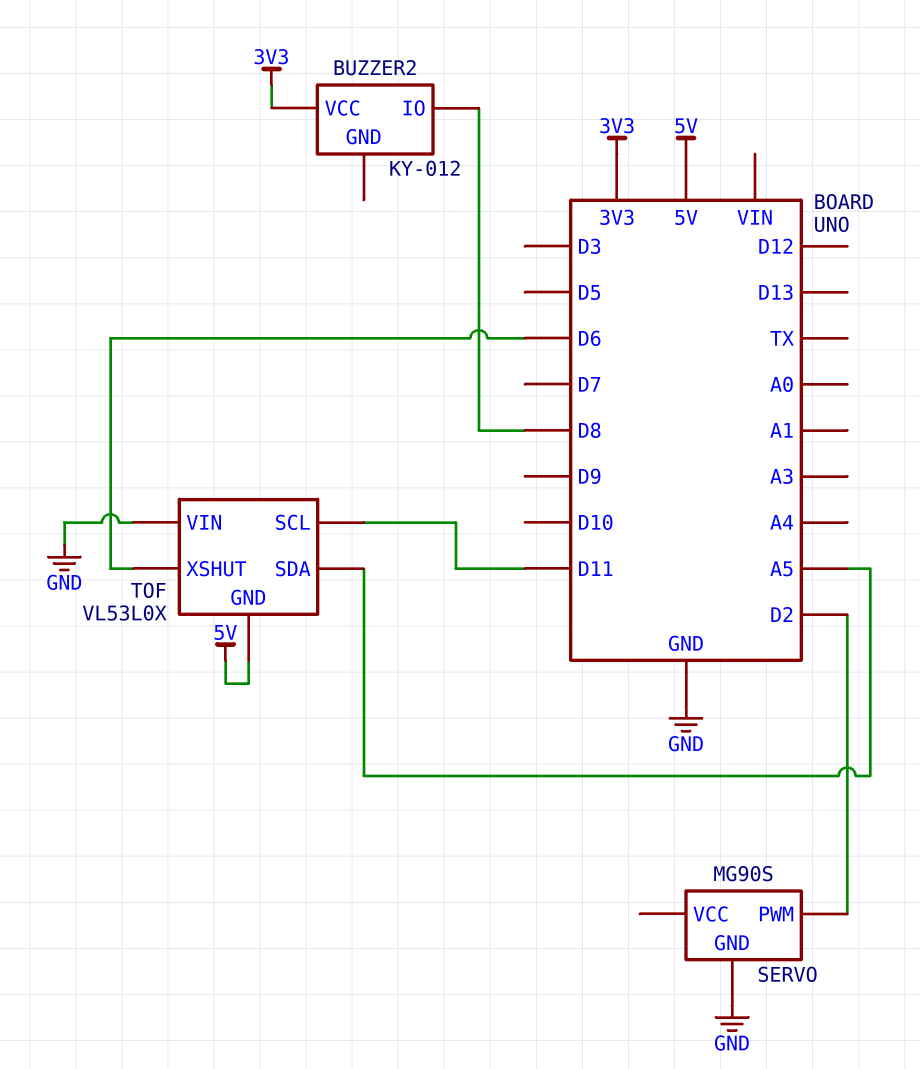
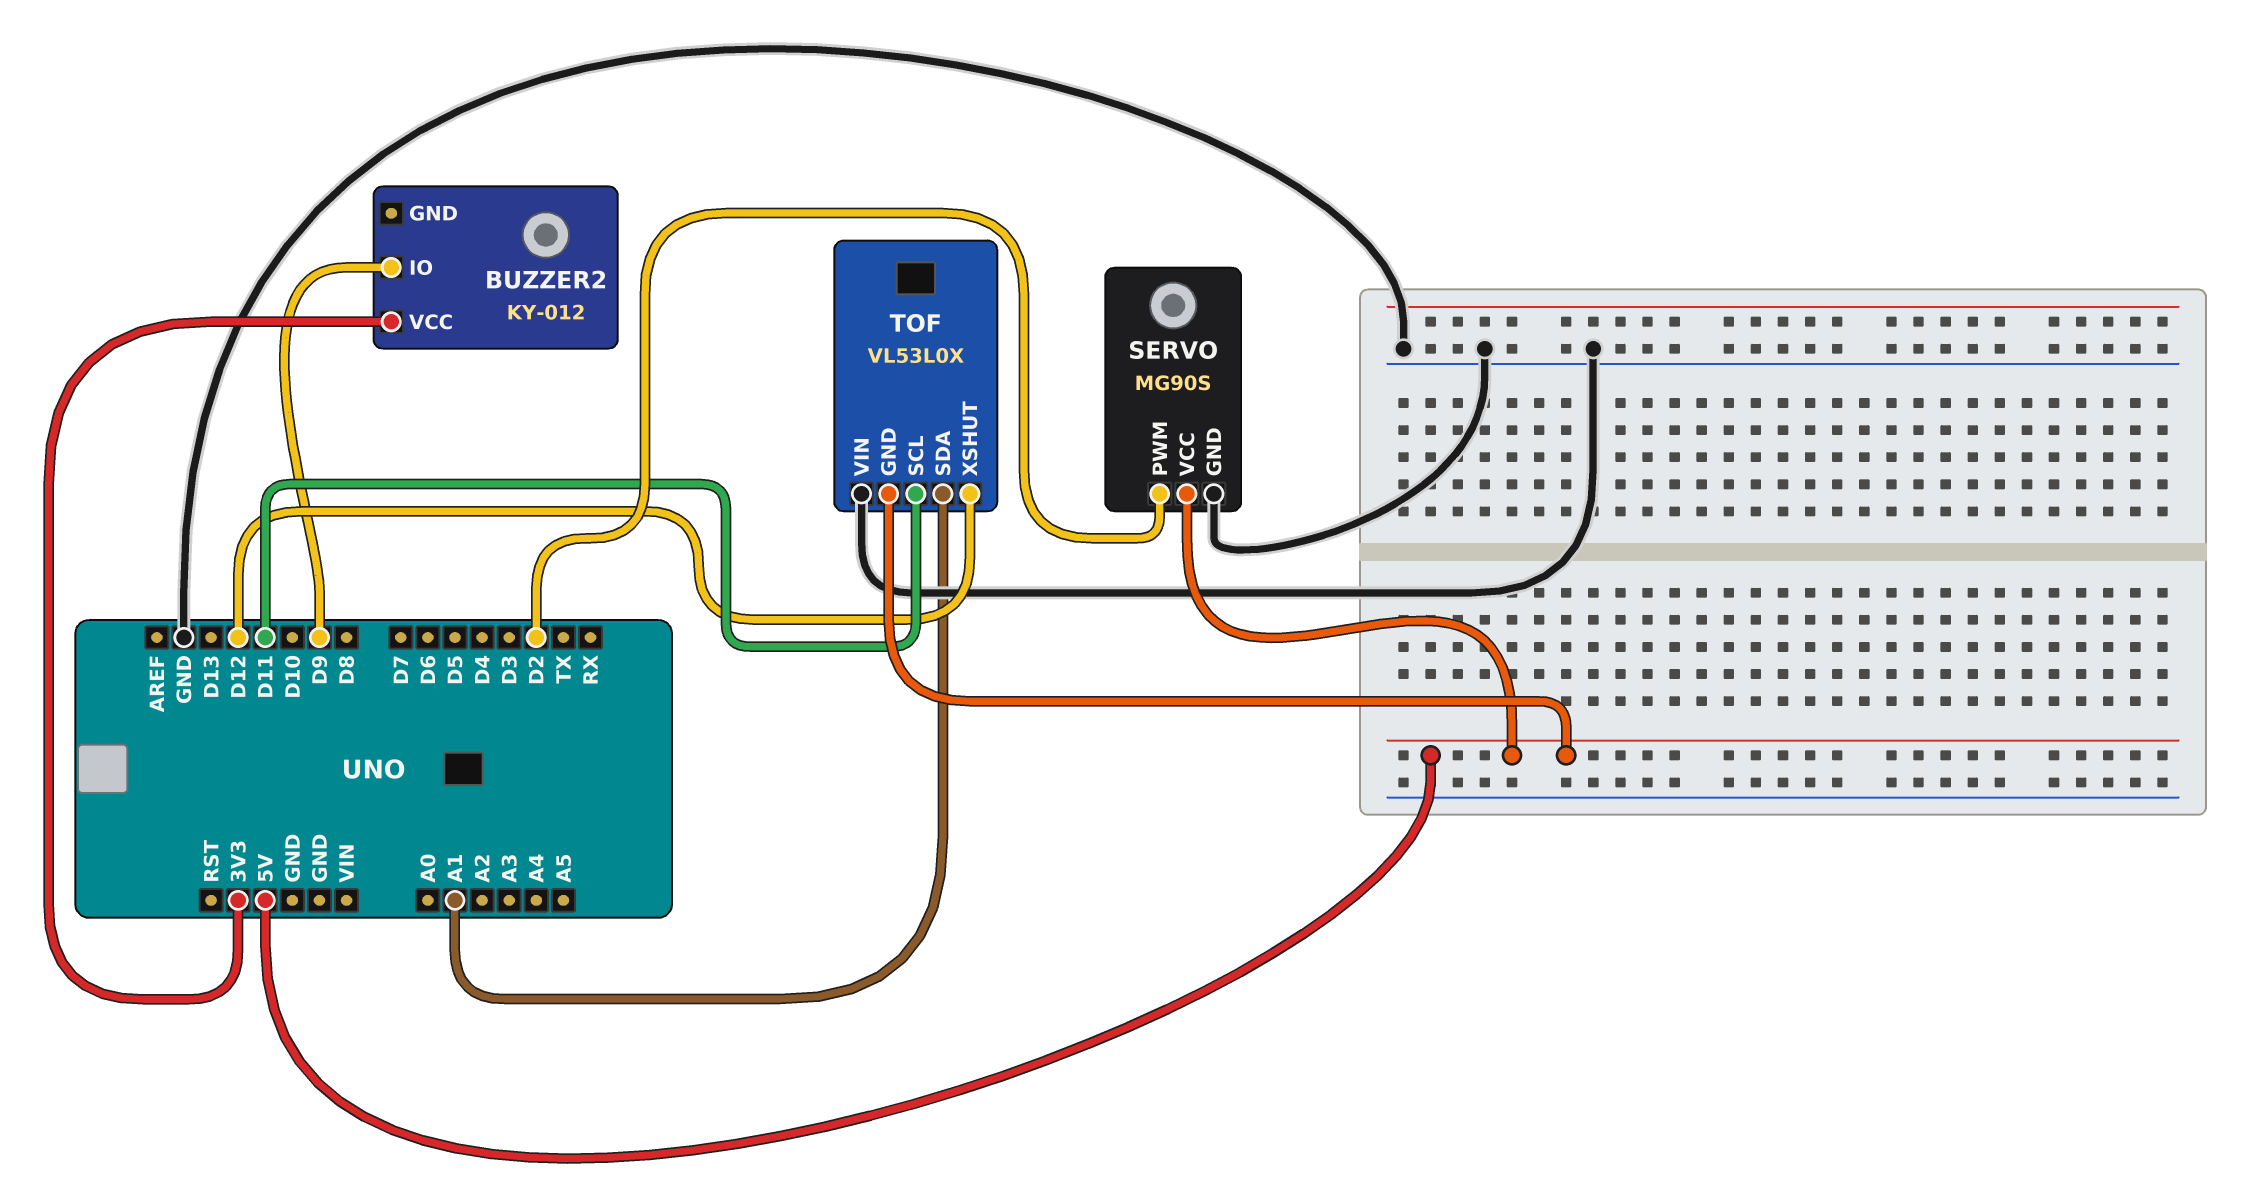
BUZZER2 pin IO: D8 -> D9
SERVO pin VCC: none -> 5V
TOF pin SDA: A5 -> A1
TOF pin XSHUT: D6 -> D12

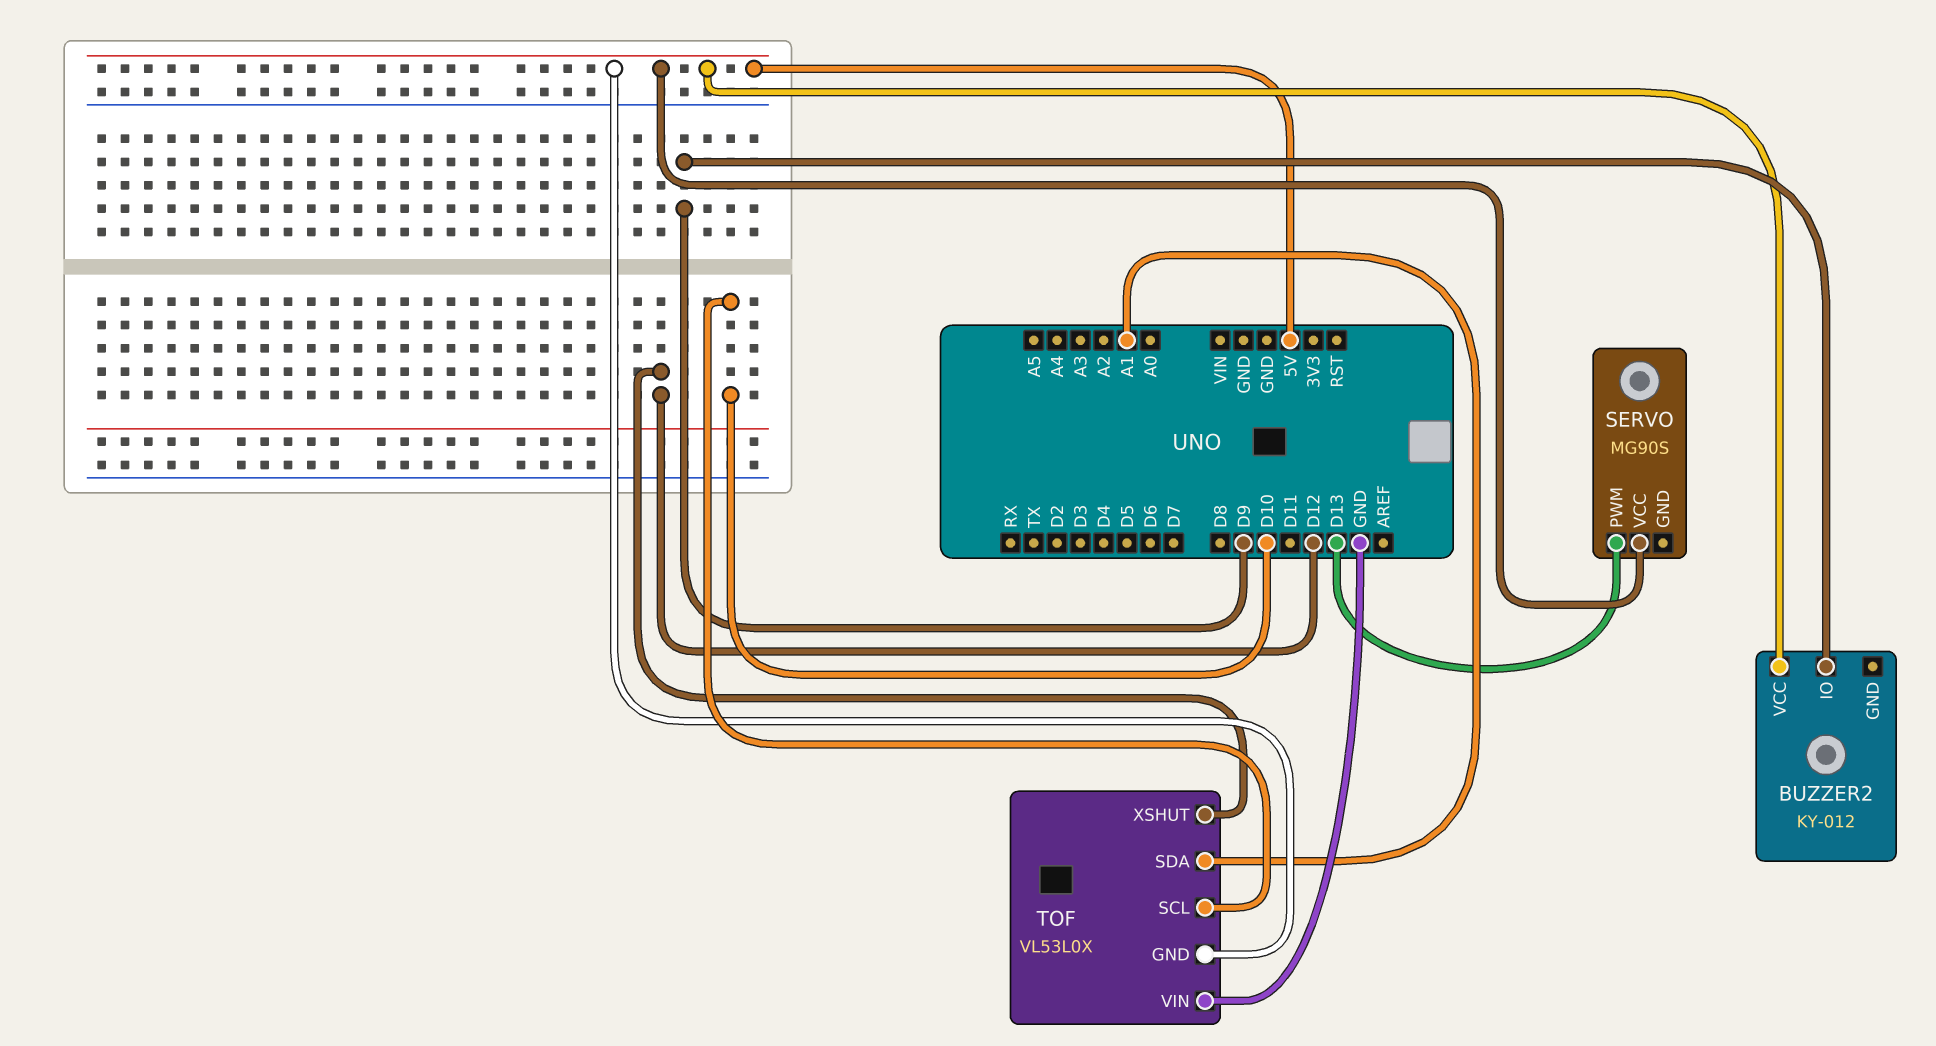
BUZZER2 pin VCC: 3V3 -> 5V
SERVO pin GND: GND -> none
SERVO pin PWM: D2 -> D13
TOF pin SCL: D11 -> D10

